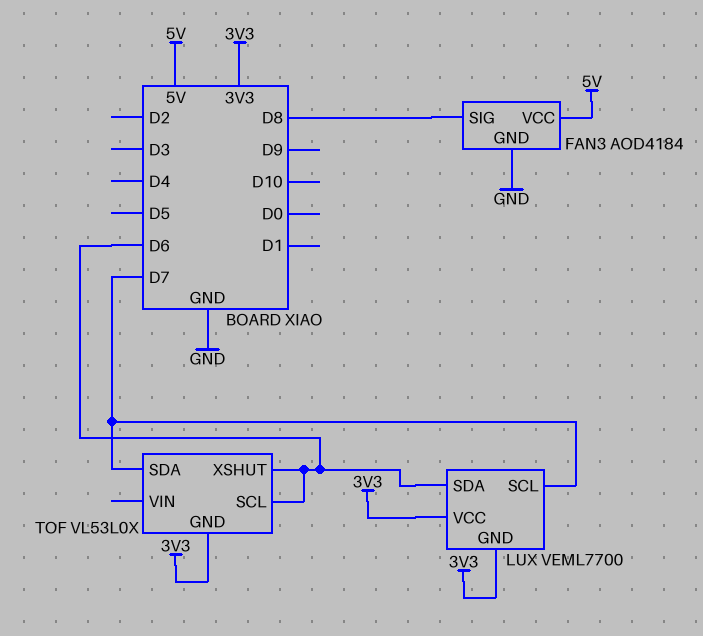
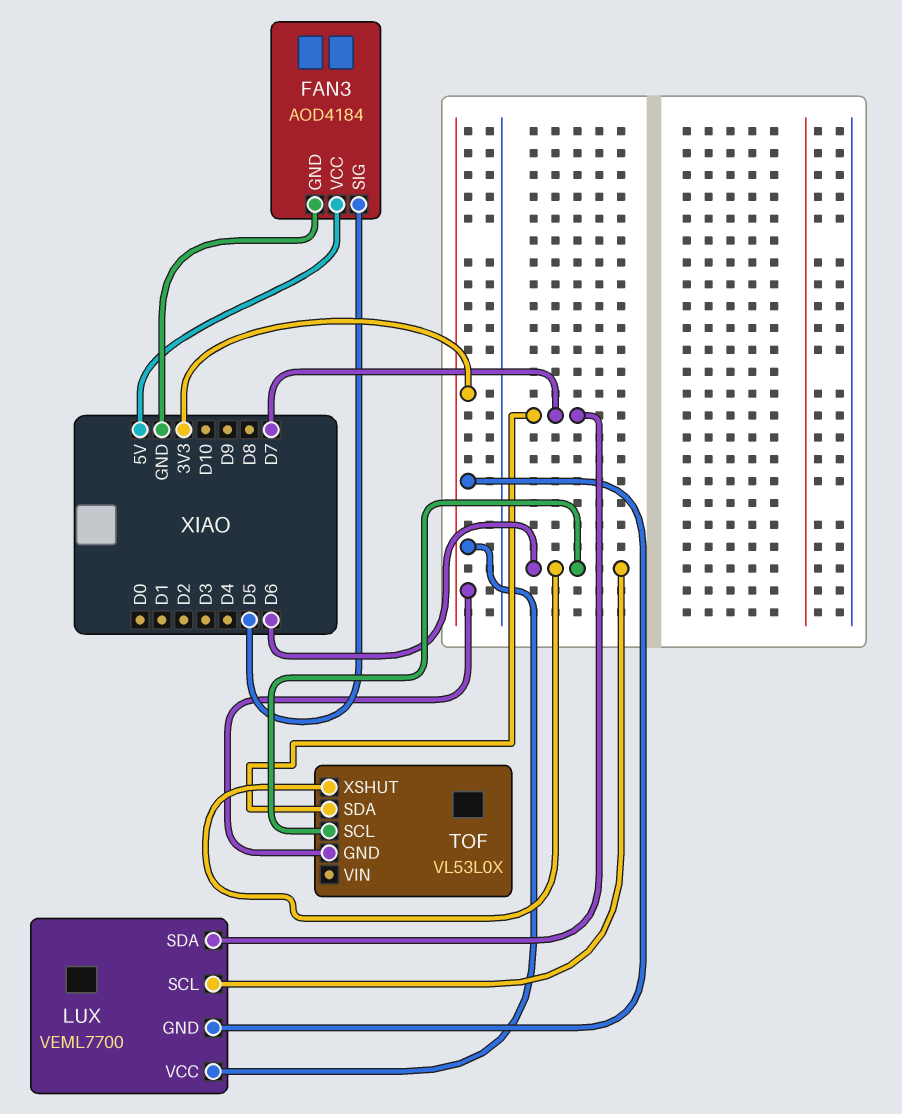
FAN3 pin SIG: D8 -> D5
LUX pin SCL: D7 -> D6
LUX pin SDA: D6 -> D7

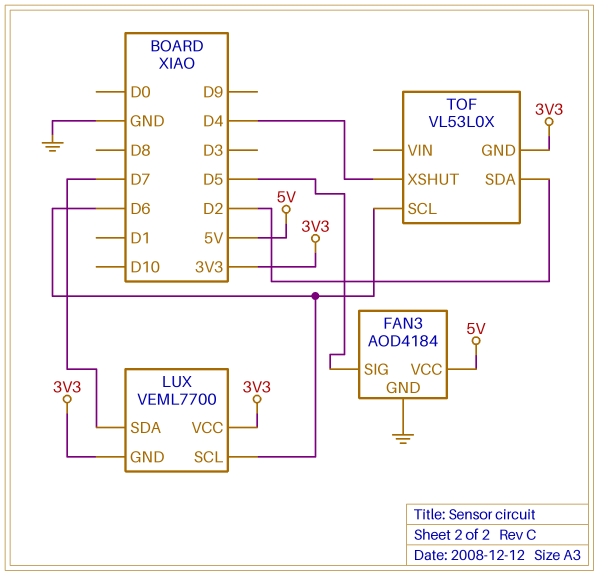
TOF pin SDA: D7 -> D2
TOF pin XSHUT: D6 -> D4

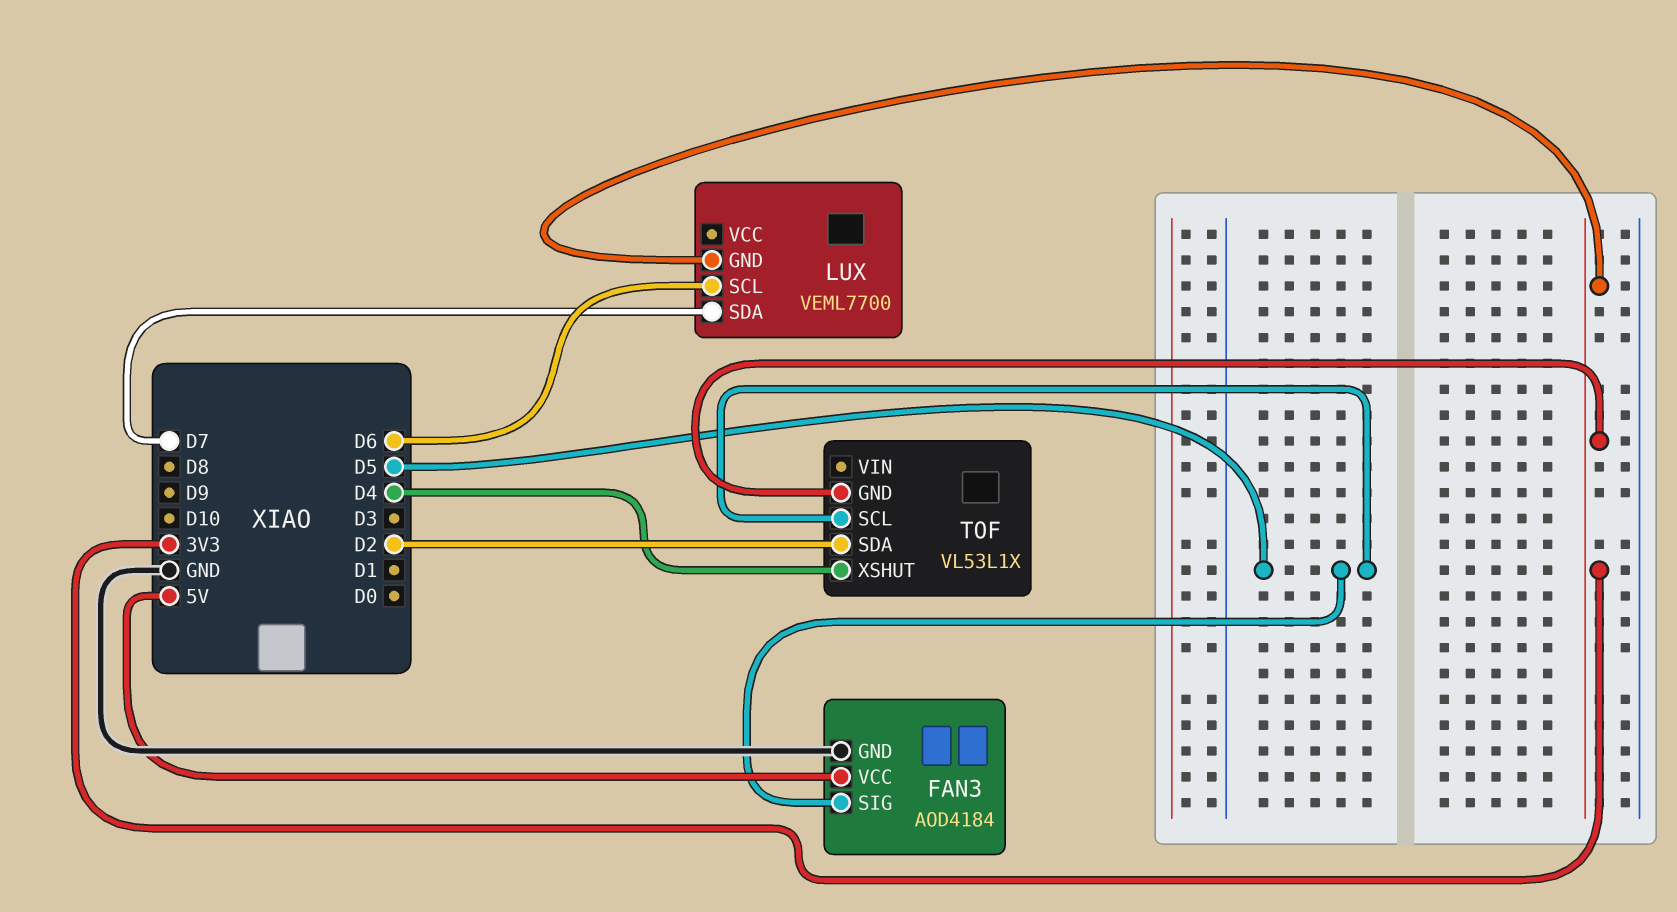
LUX pin VCC: 3V3 -> none
TOF: VL53L0X -> VL53L1X
TOF pin SCL: D6 -> D5

